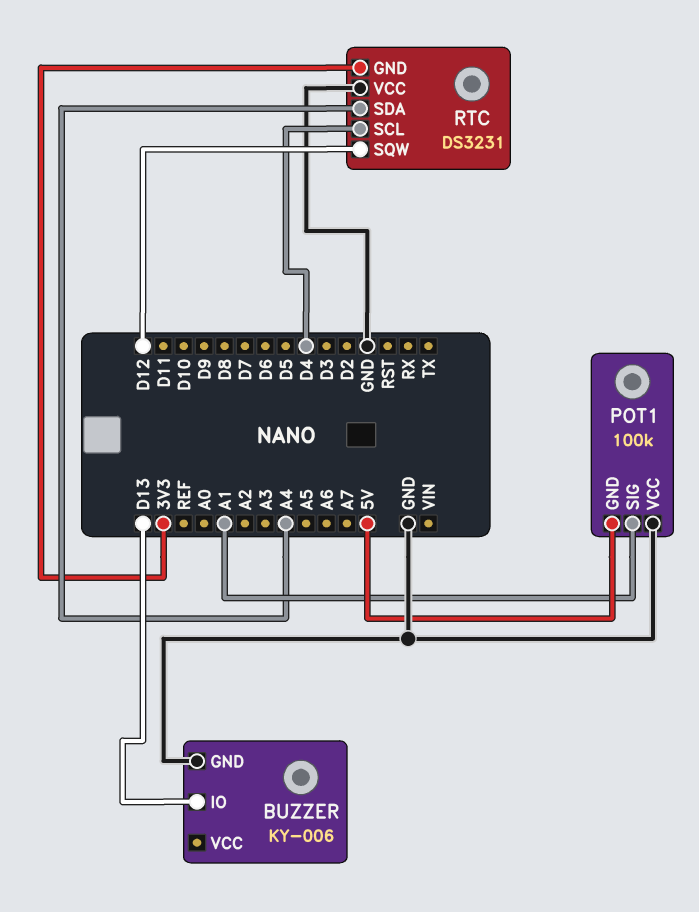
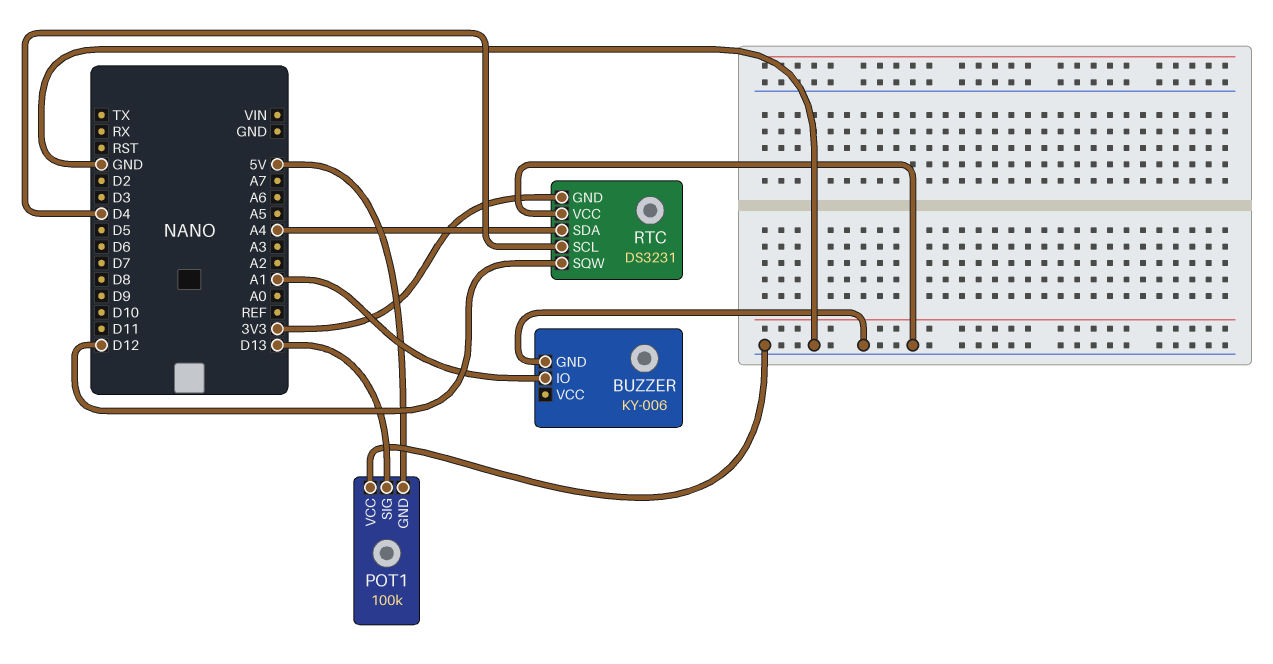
BUZZER pin IO: D13 -> A1
POT1 pin SIG: A1 -> D13

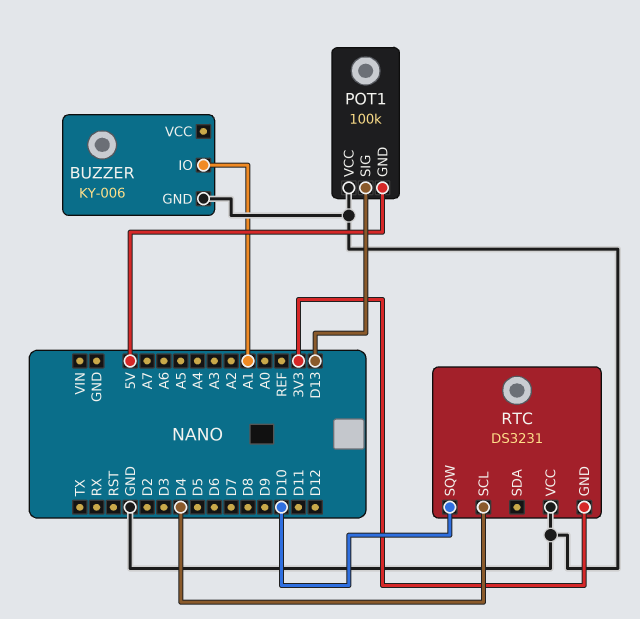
RTC pin SDA: A4 -> none
RTC pin SQW: D12 -> D10

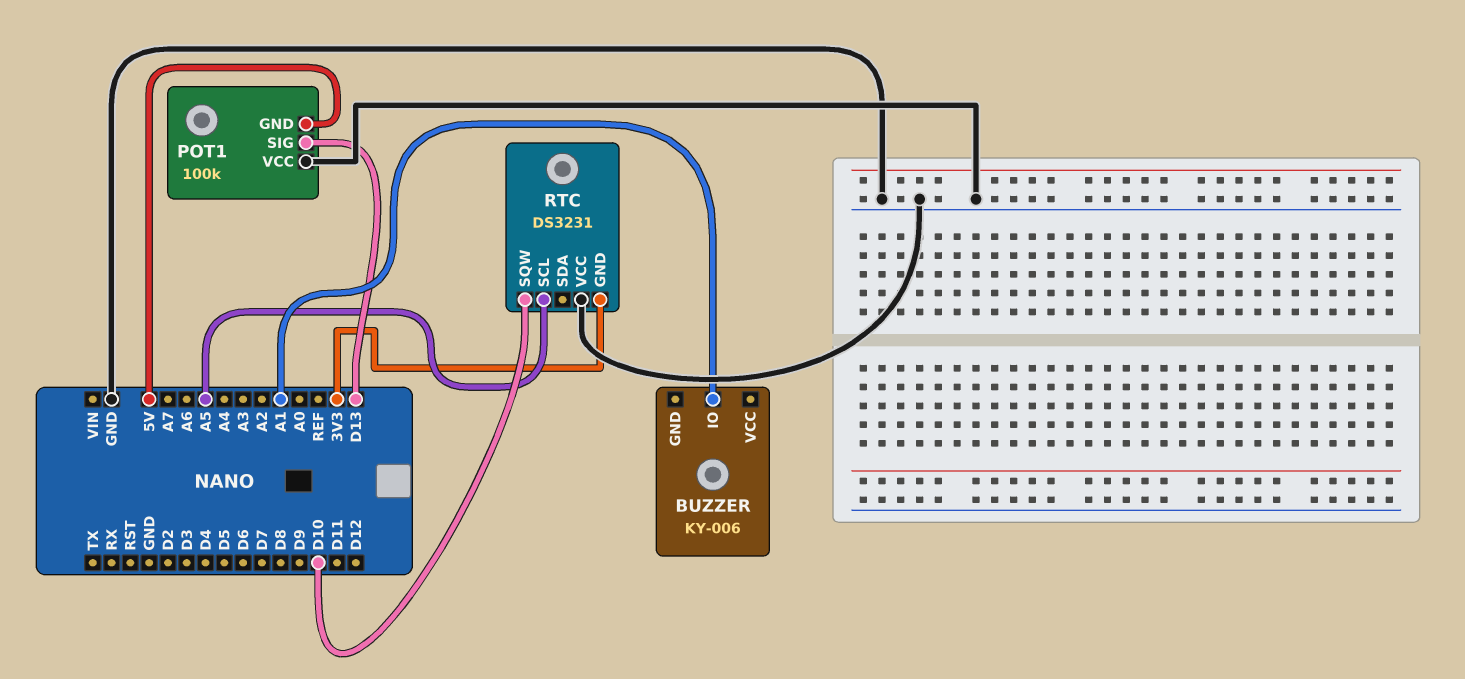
BUZZER pin GND: GND -> none
RTC pin SCL: D4 -> A5

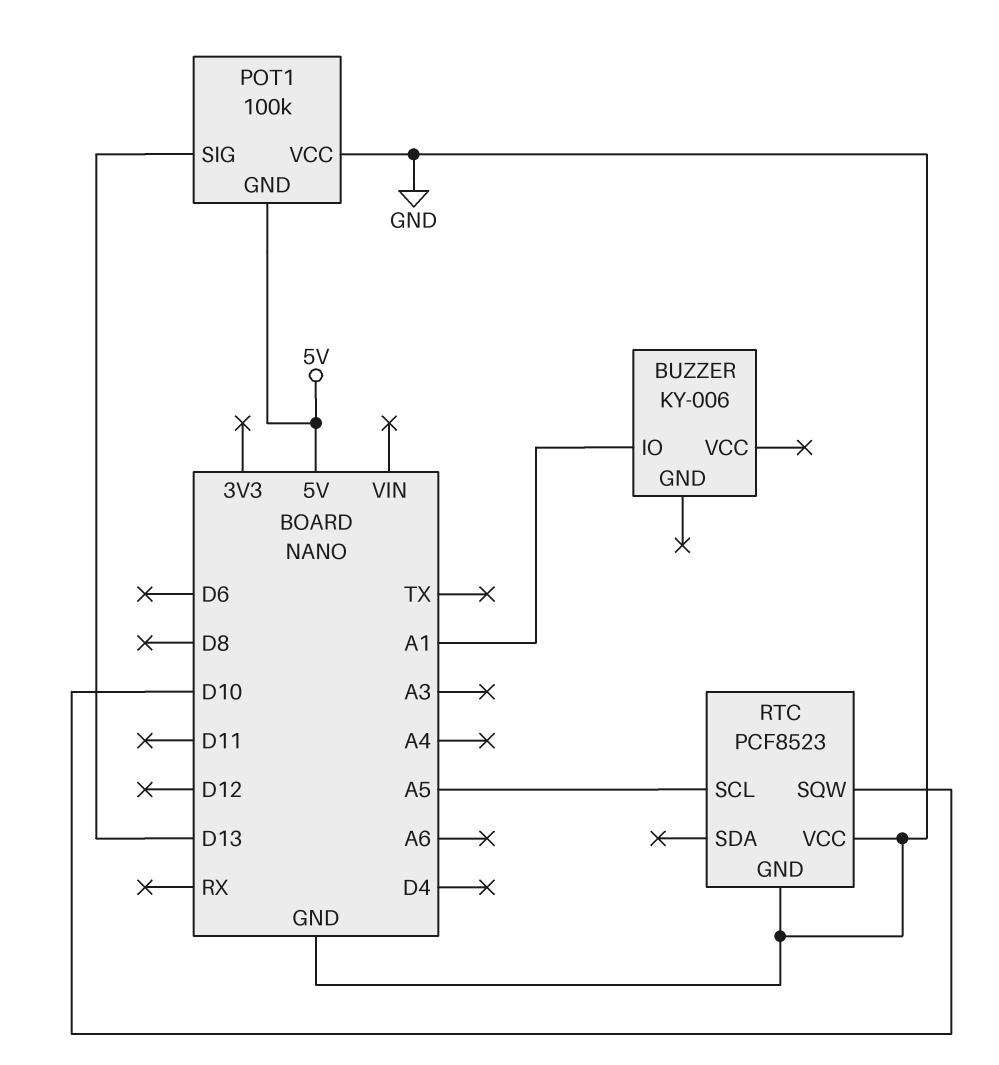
RTC: DS3231 -> PCF8523
RTC pin GND: 3V3 -> GND

